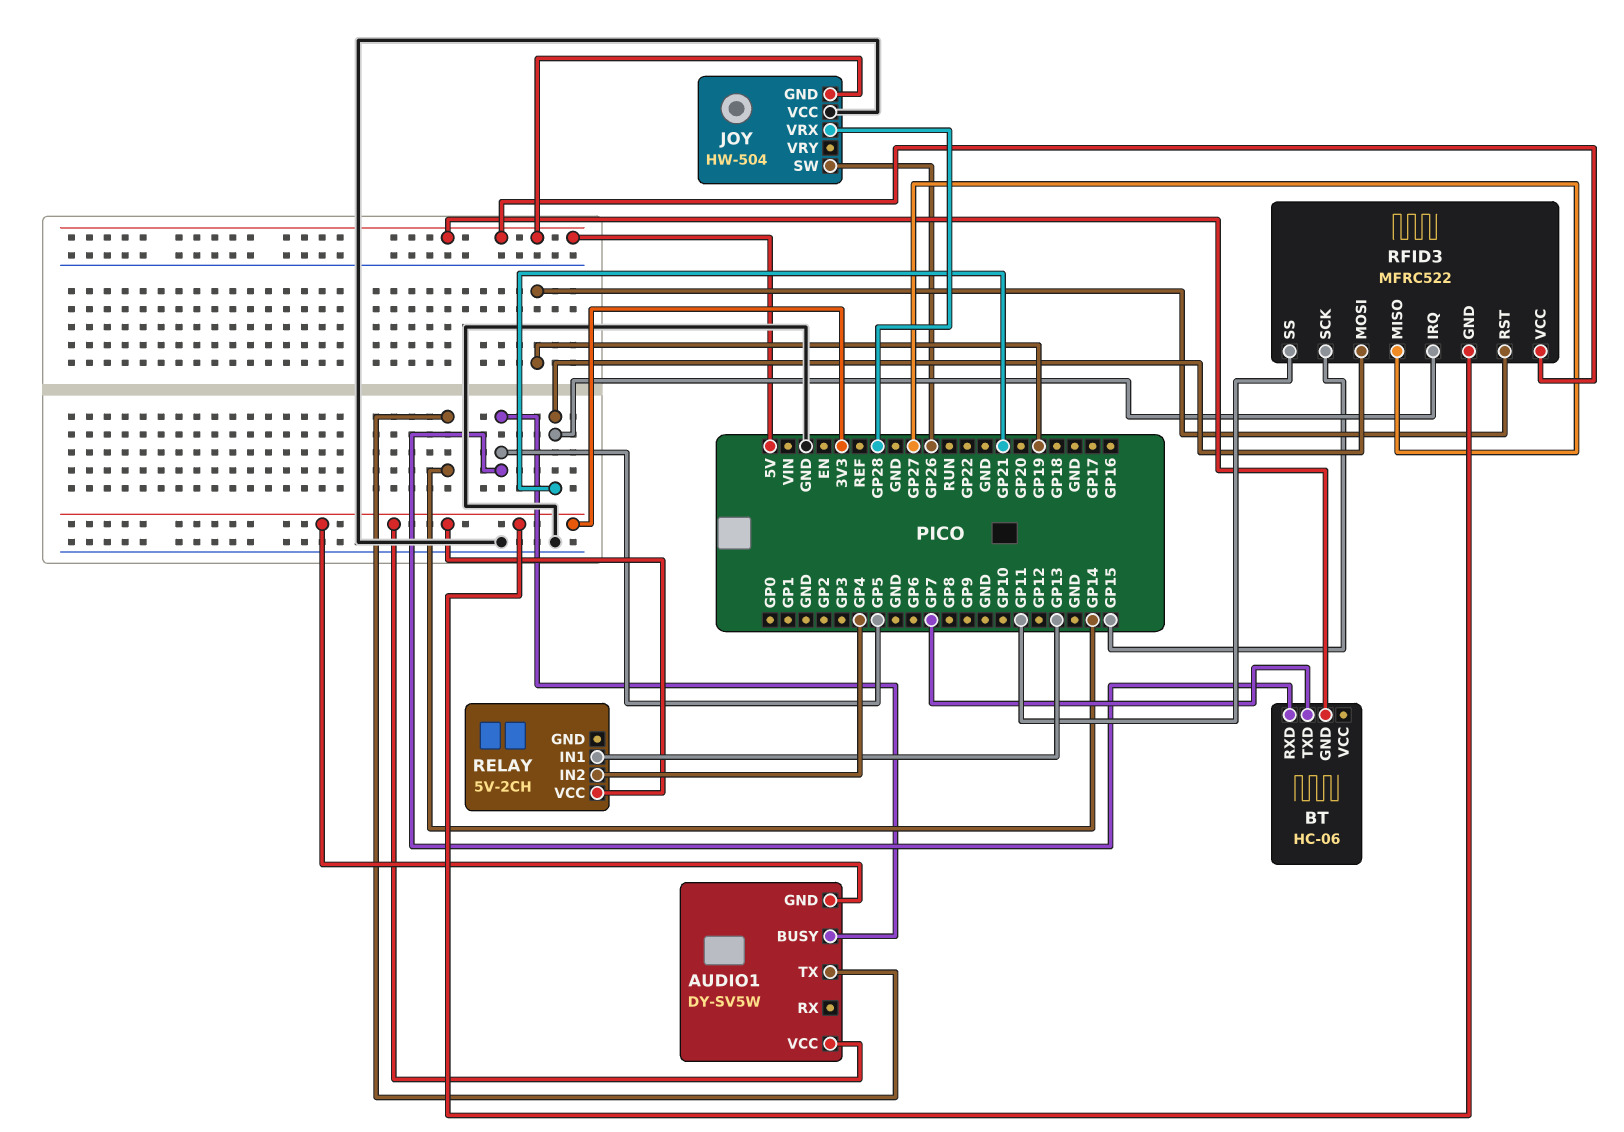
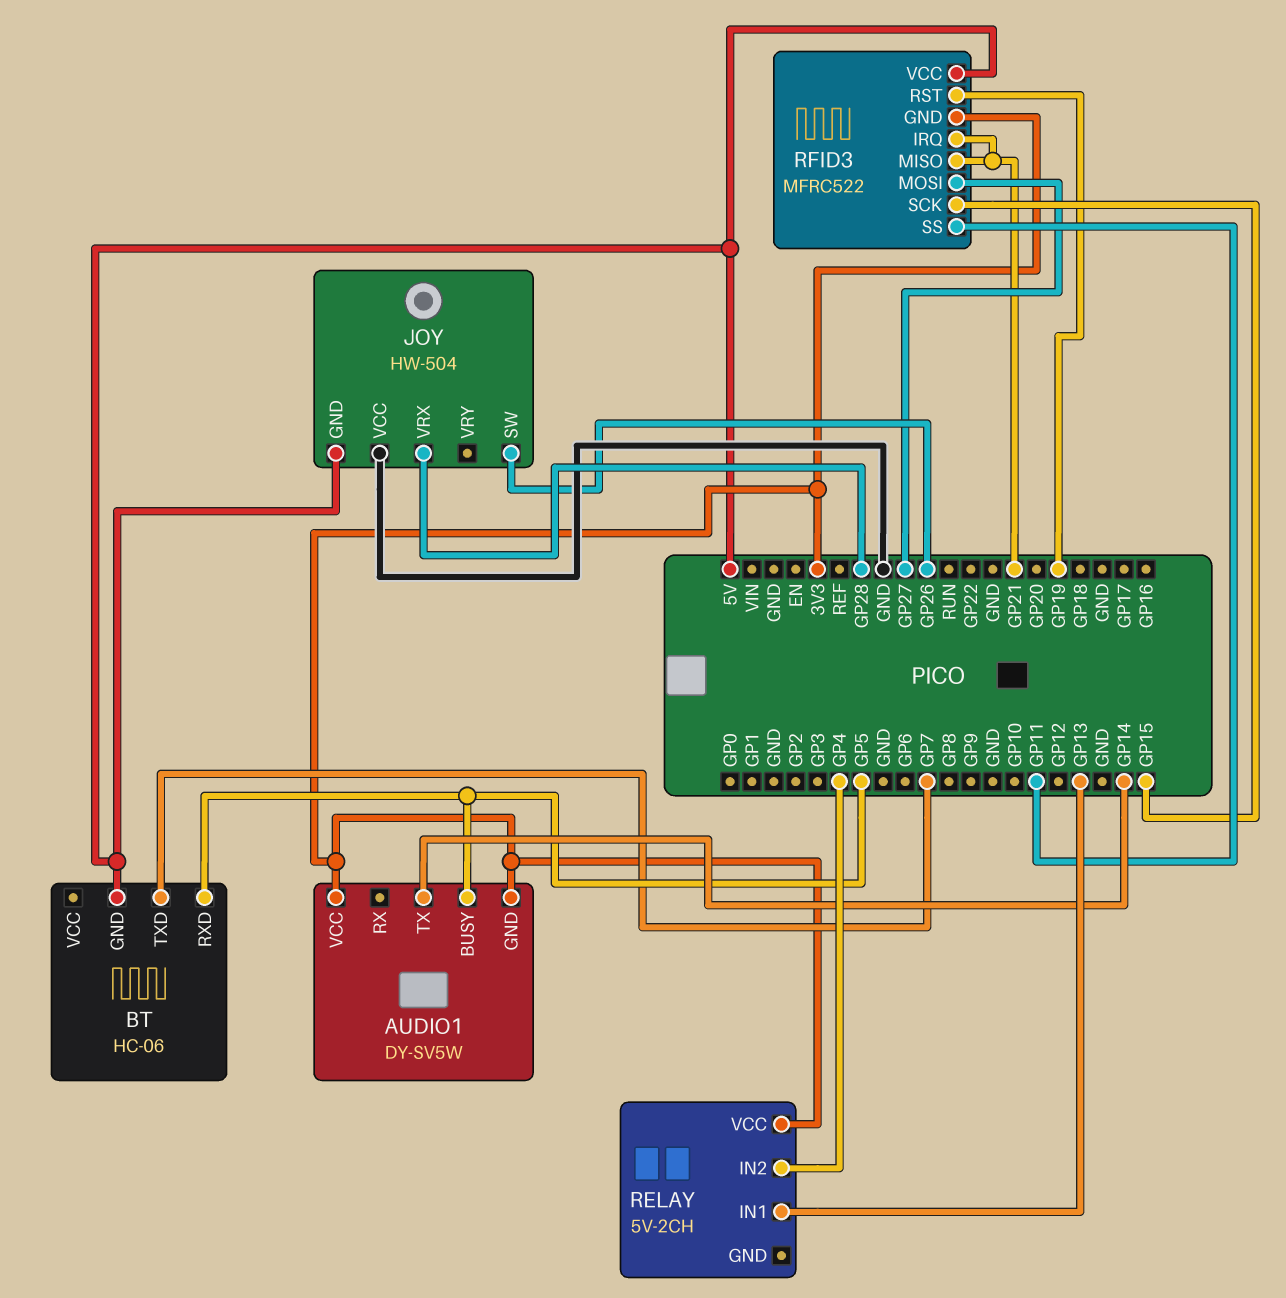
RFID3 pin MISO: GP27 -> GP21
RFID3 pin MOSI: GP21 -> GP27

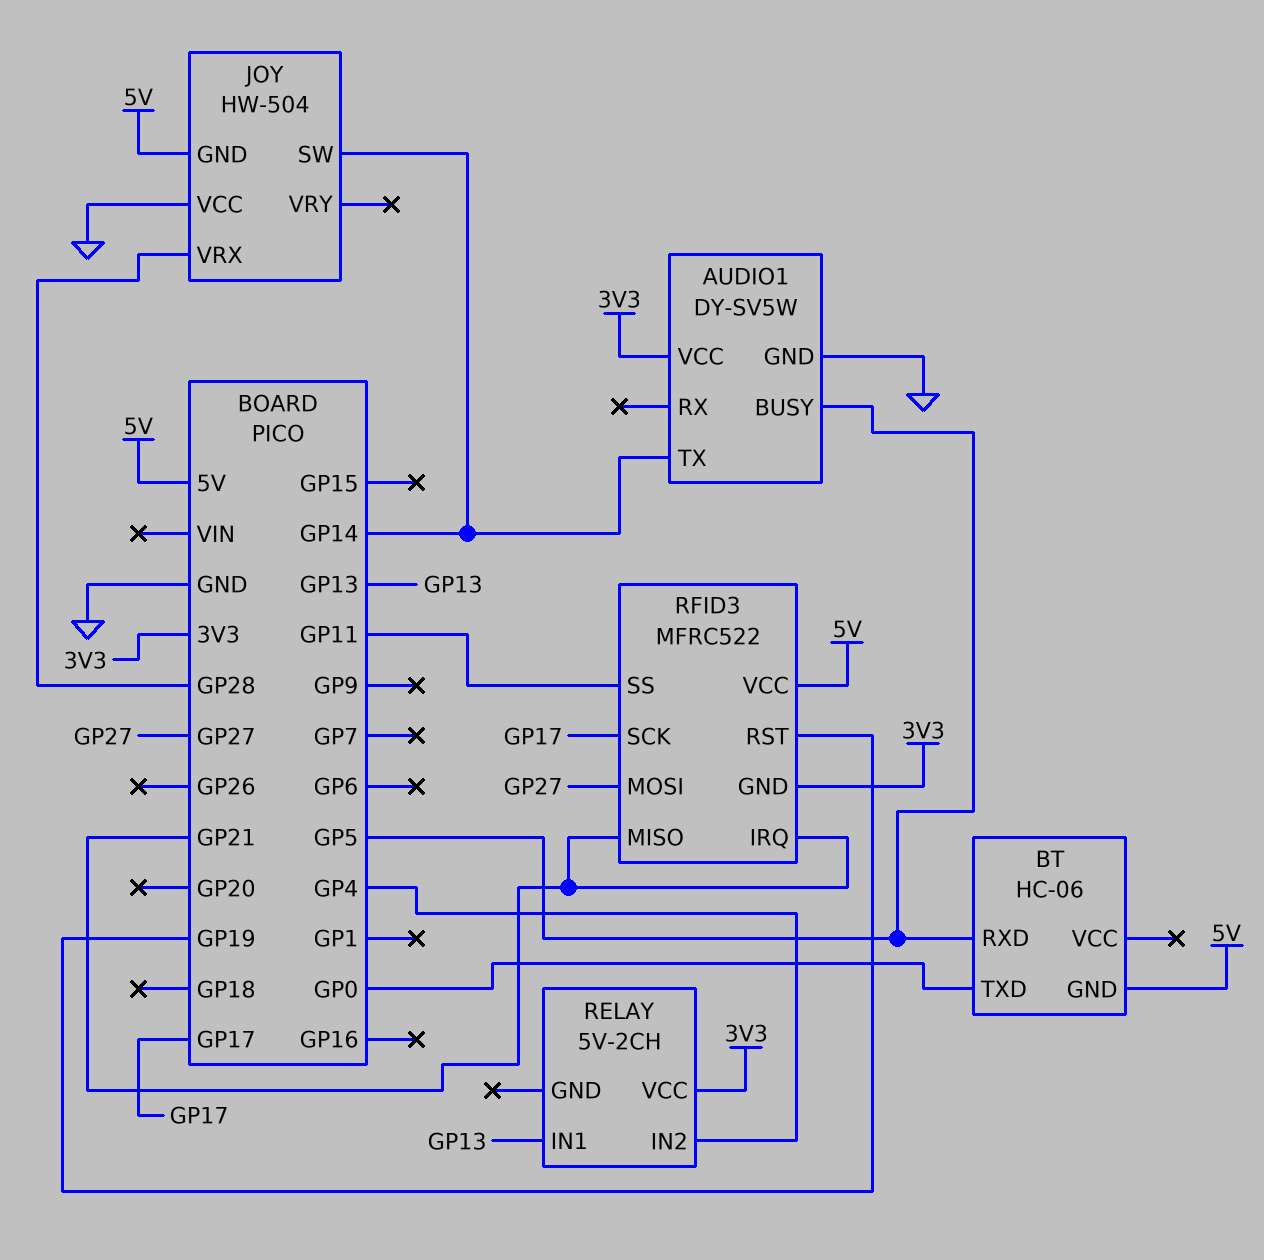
AUDIO1 pin GND: 3V3 -> GND
BT pin TXD: GP7 -> GP0
JOY pin SW: GP26 -> GP14
RFID3 pin SCK: GP15 -> GP17

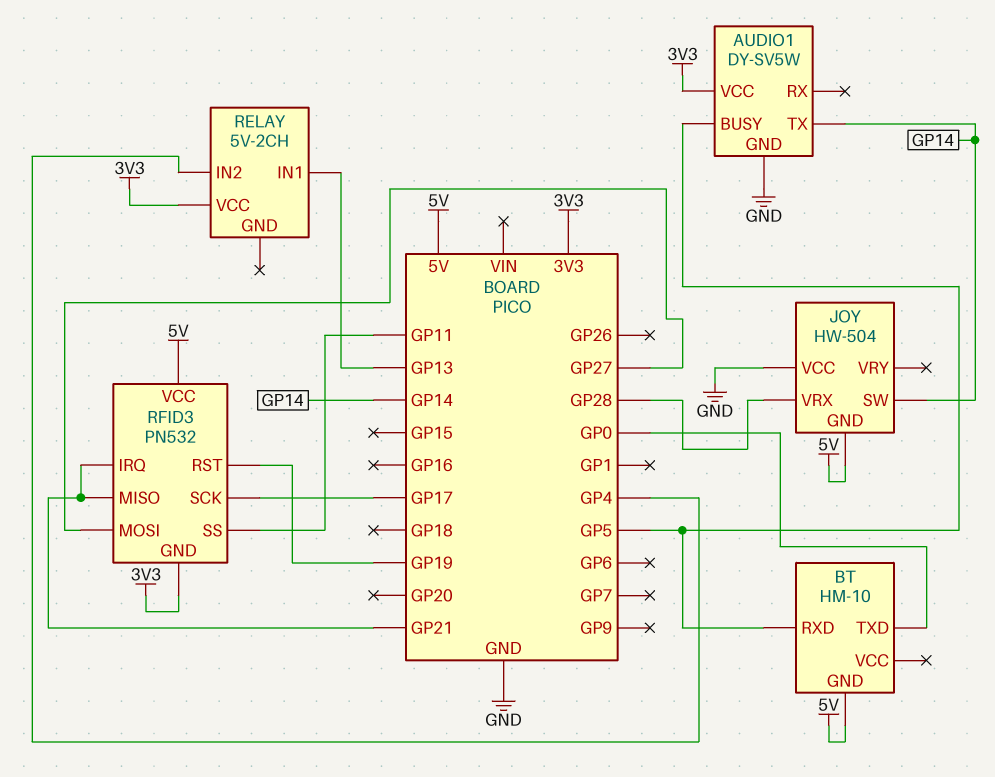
BT: HC-06 -> HM-10
RFID3: MFRC522 -> PN532

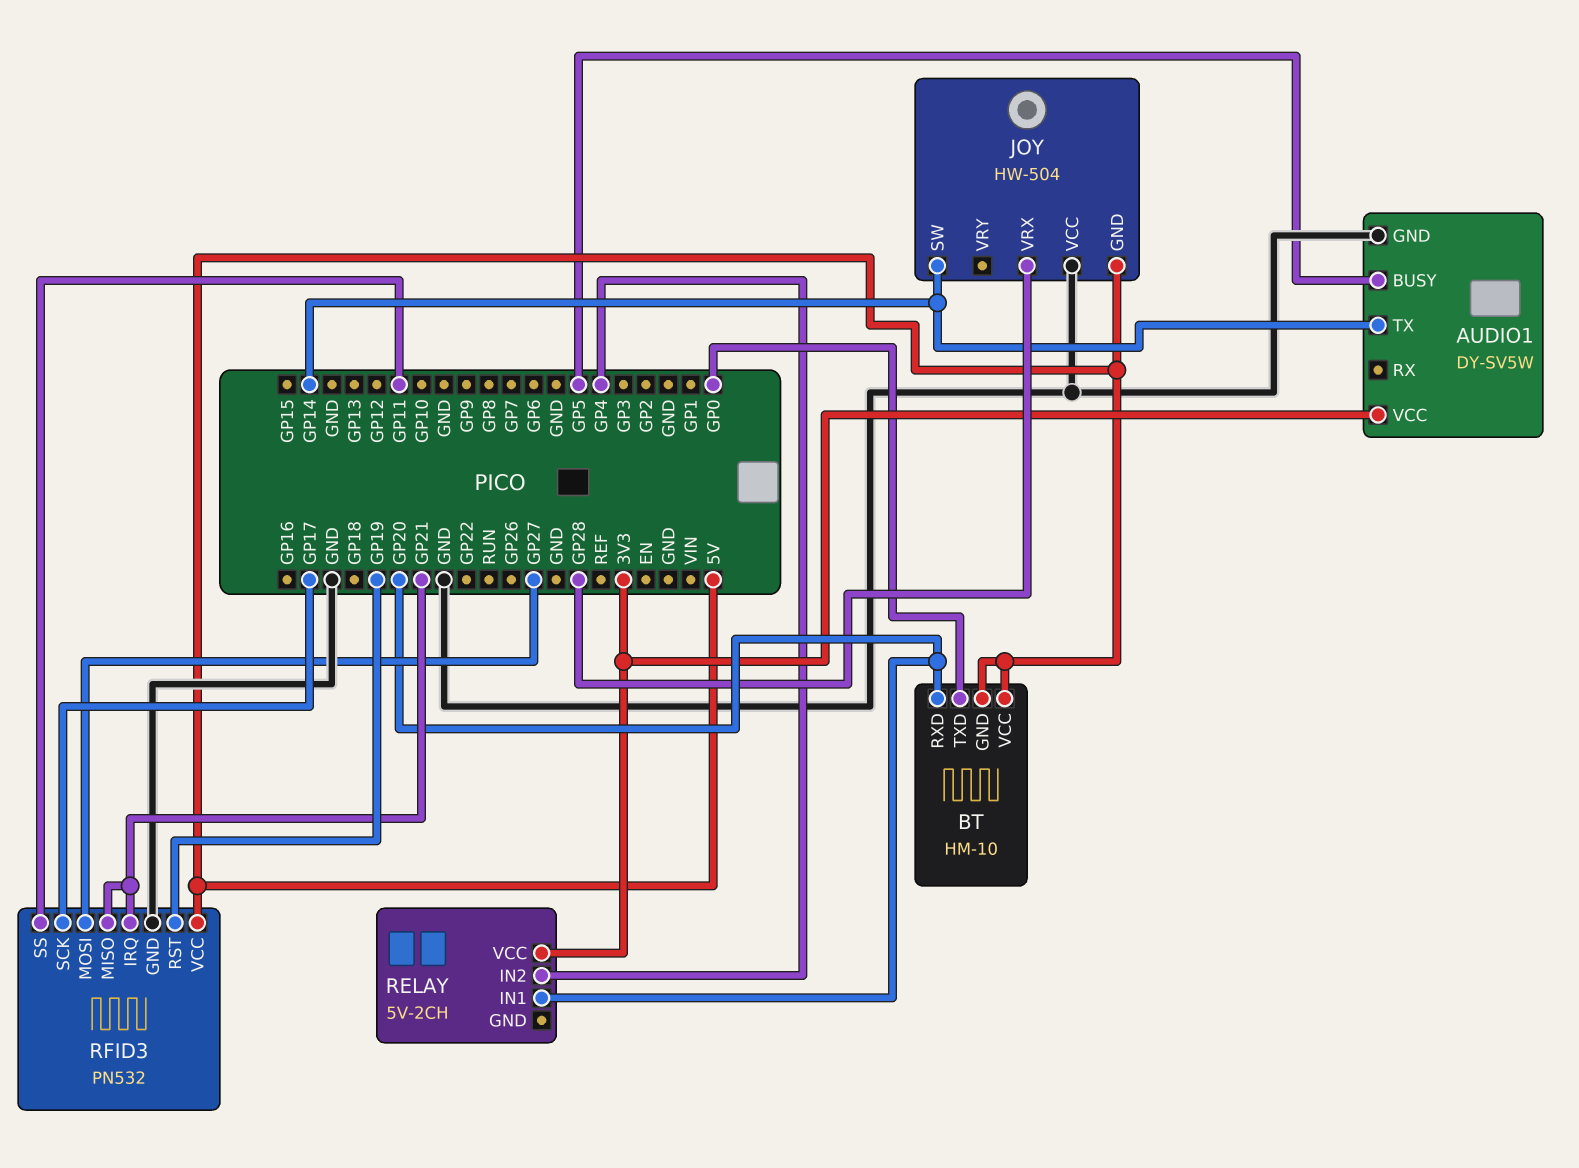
BT pin RXD: GP5 -> GP20
BT pin VCC: none -> 5V
RELAY pin IN1: GP13 -> GP20
RFID3 pin GND: 3V3 -> GND

